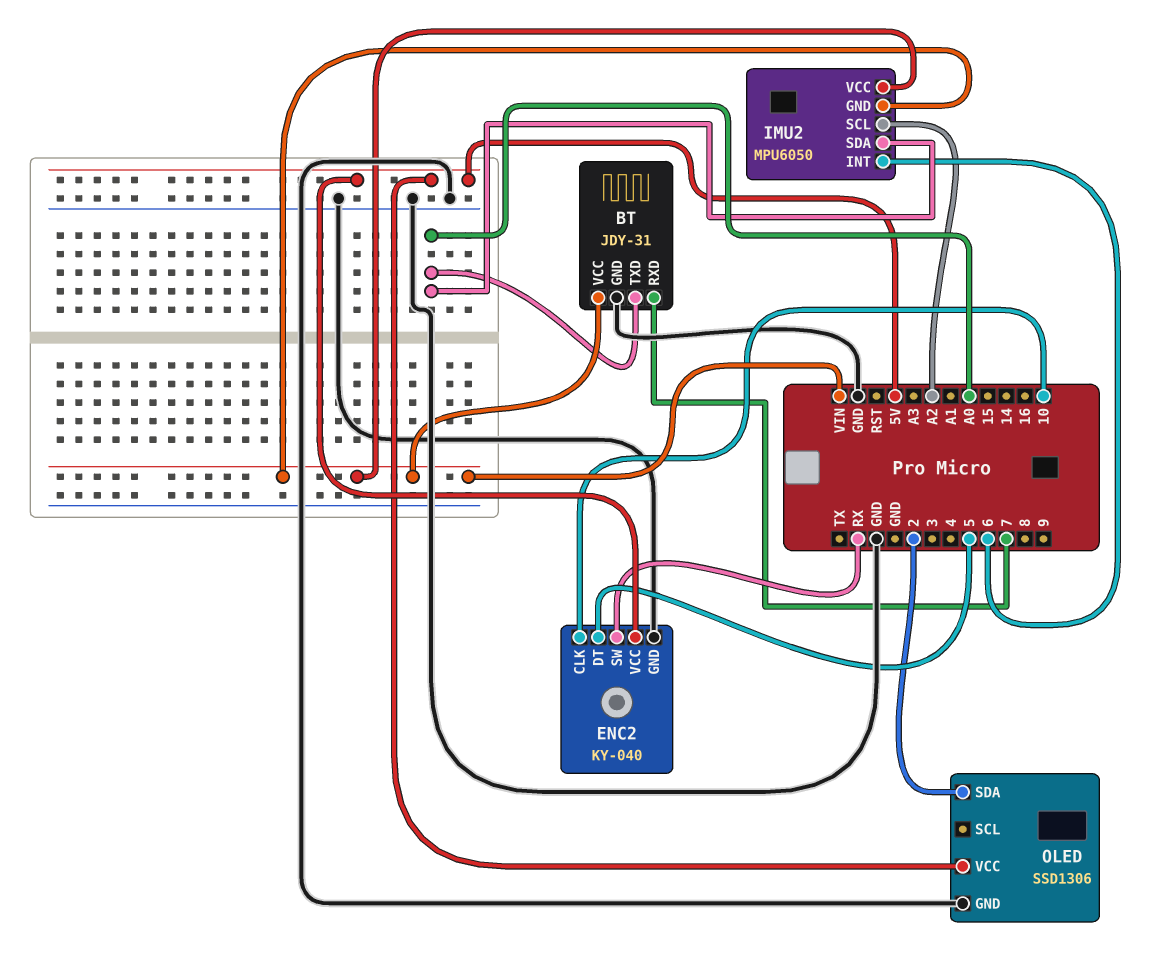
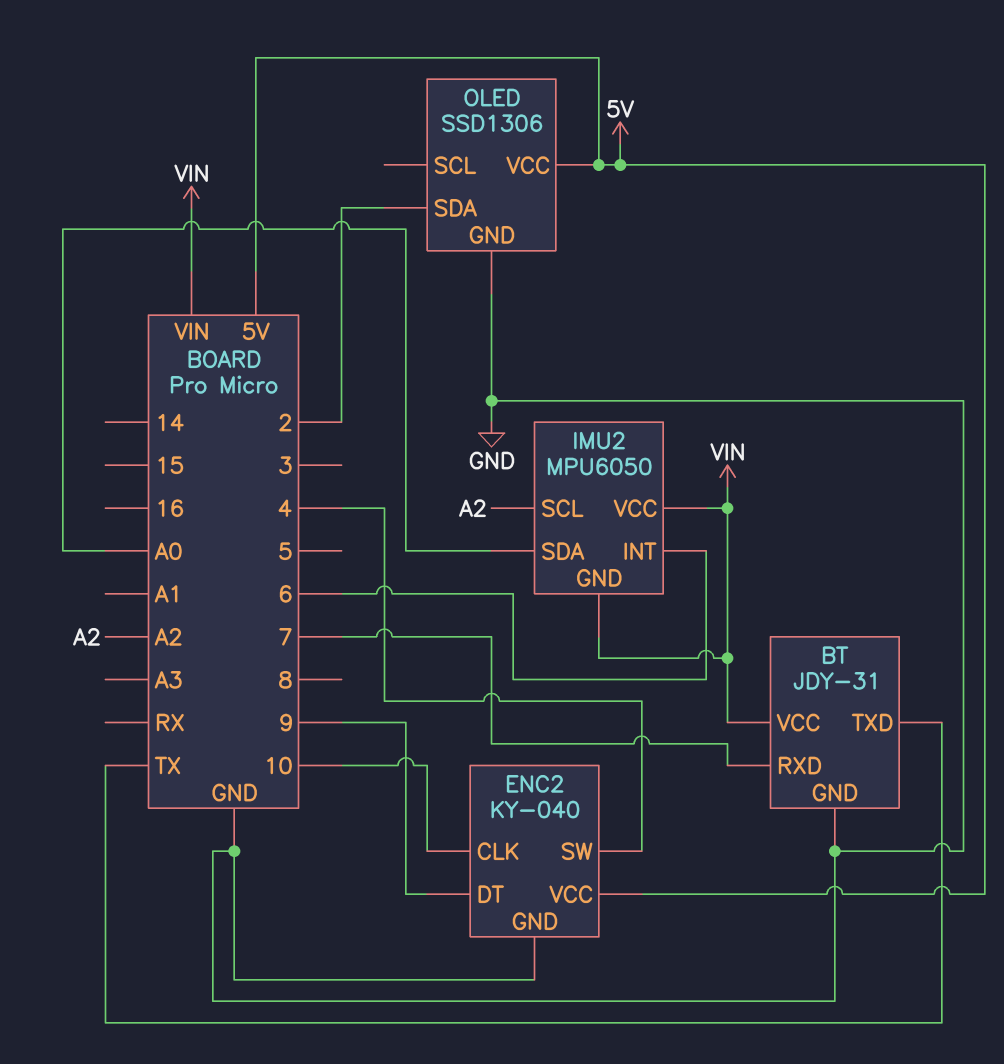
BT pin TXD: A0 -> TX
ENC2 pin DT: 5 -> 9
ENC2 pin SW: RX -> 4

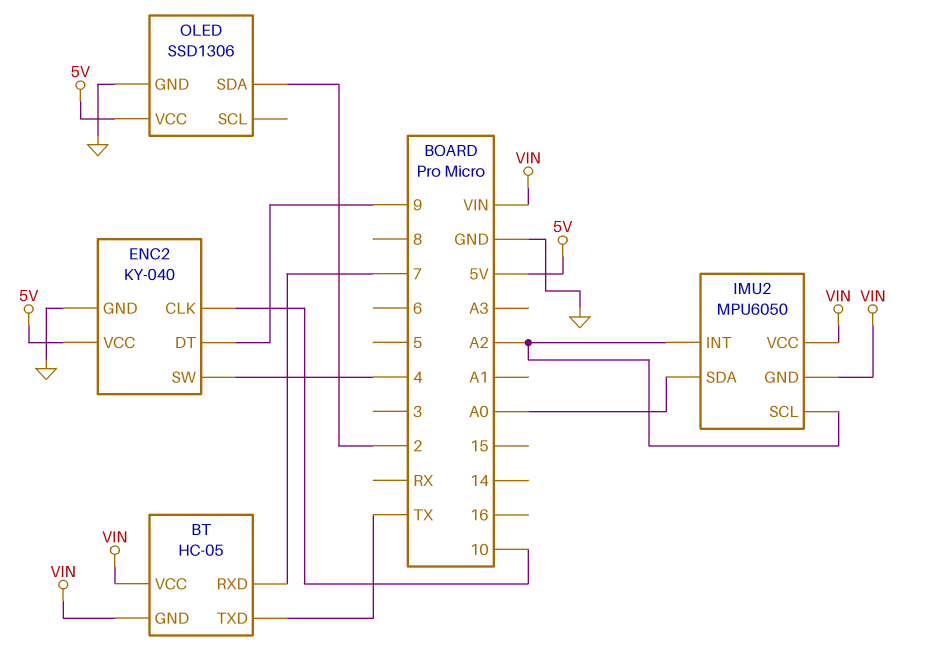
BT: JDY-31 -> HC-05
BT pin GND: GND -> VIN
IMU2 pin INT: 6 -> A2

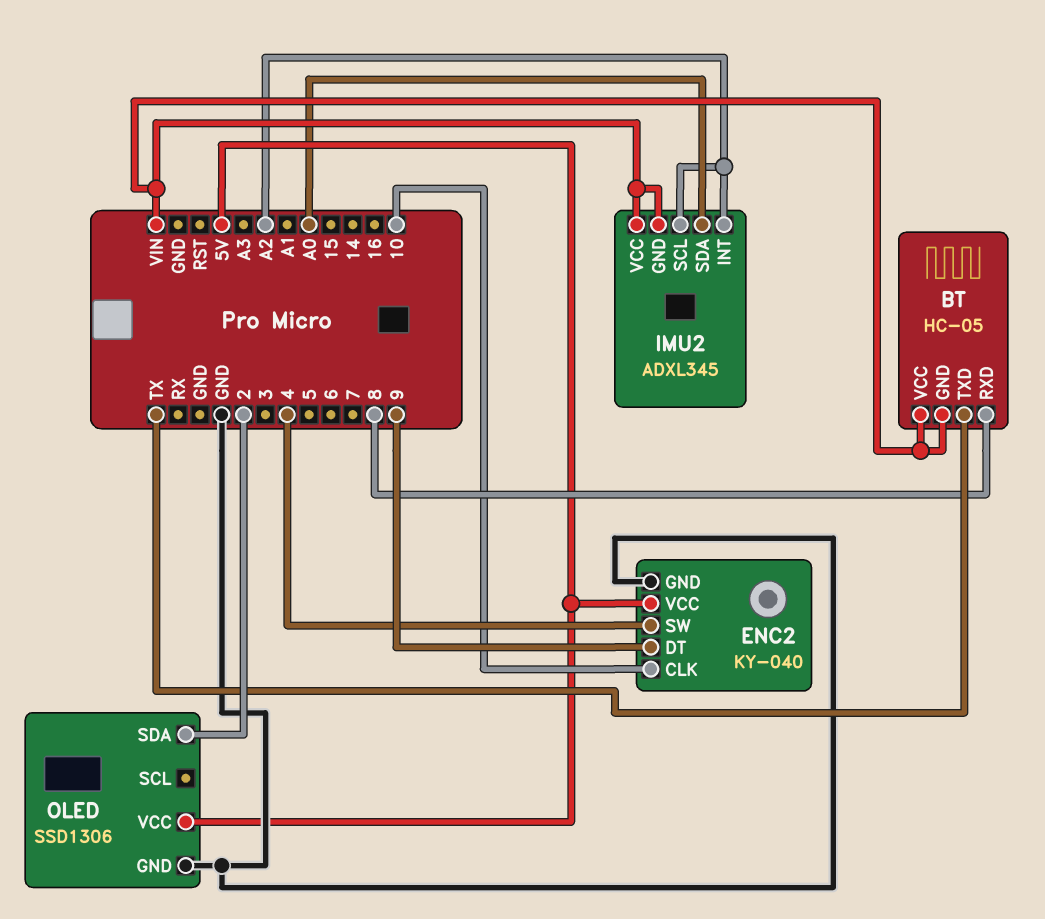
BT pin RXD: 7 -> 8
IMU2: MPU6050 -> ADXL345

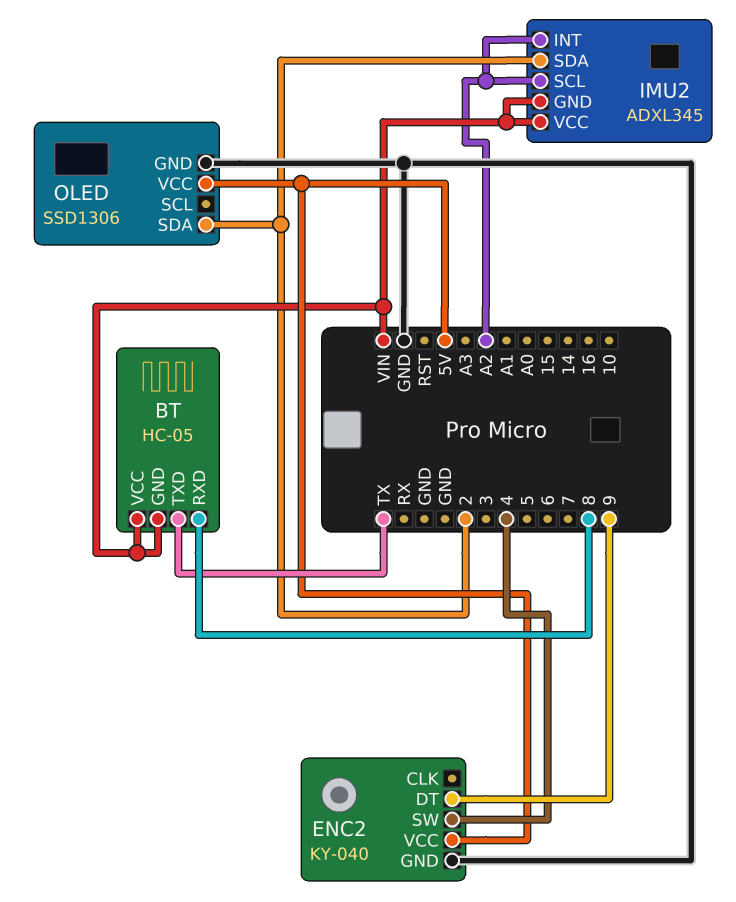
ENC2 pin CLK: 10 -> none
IMU2 pin SDA: A0 -> 2

